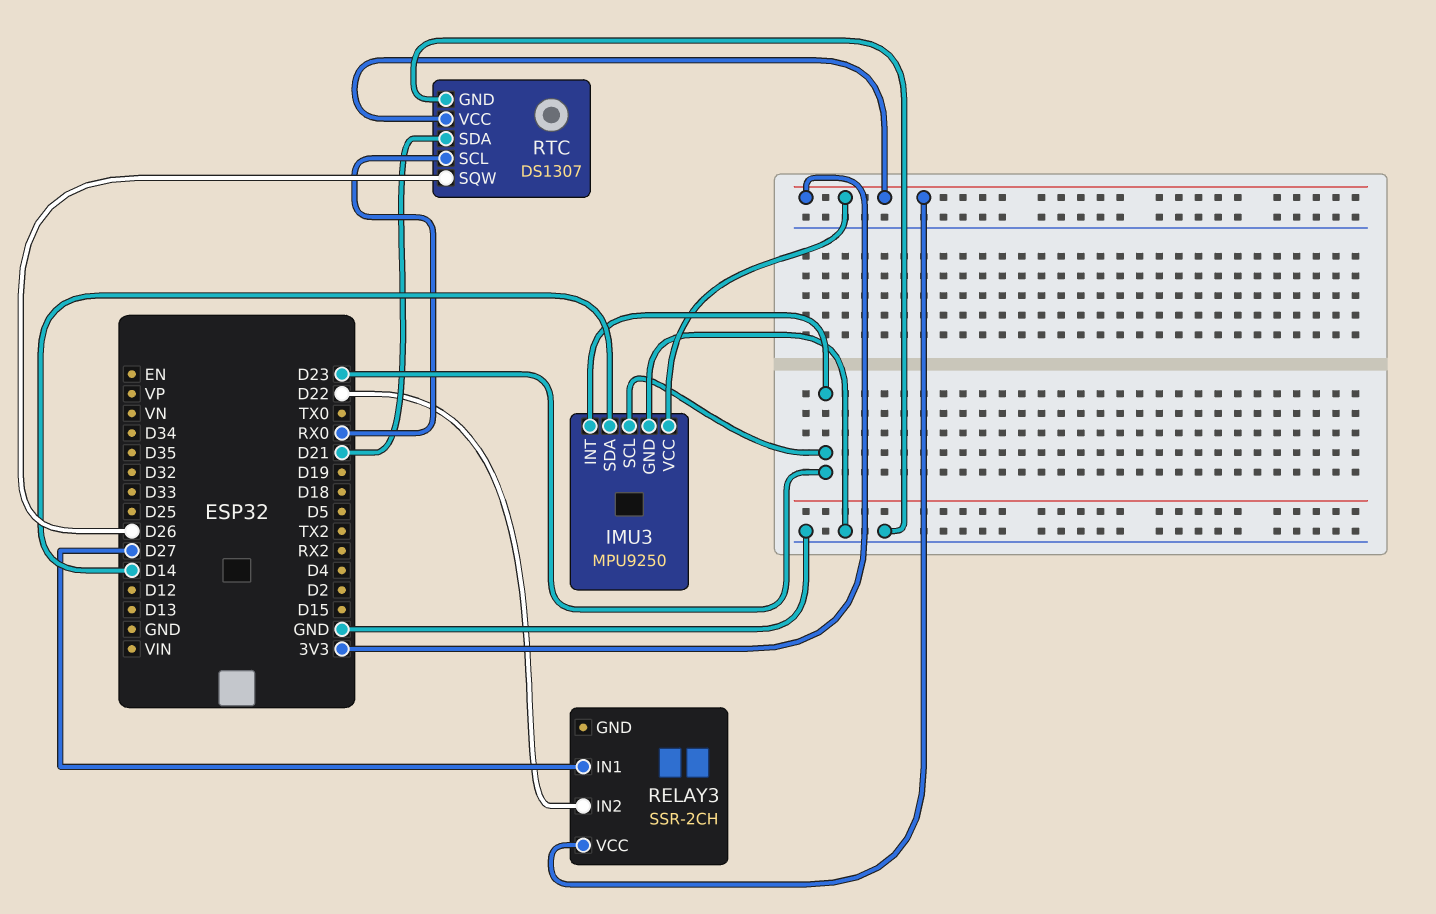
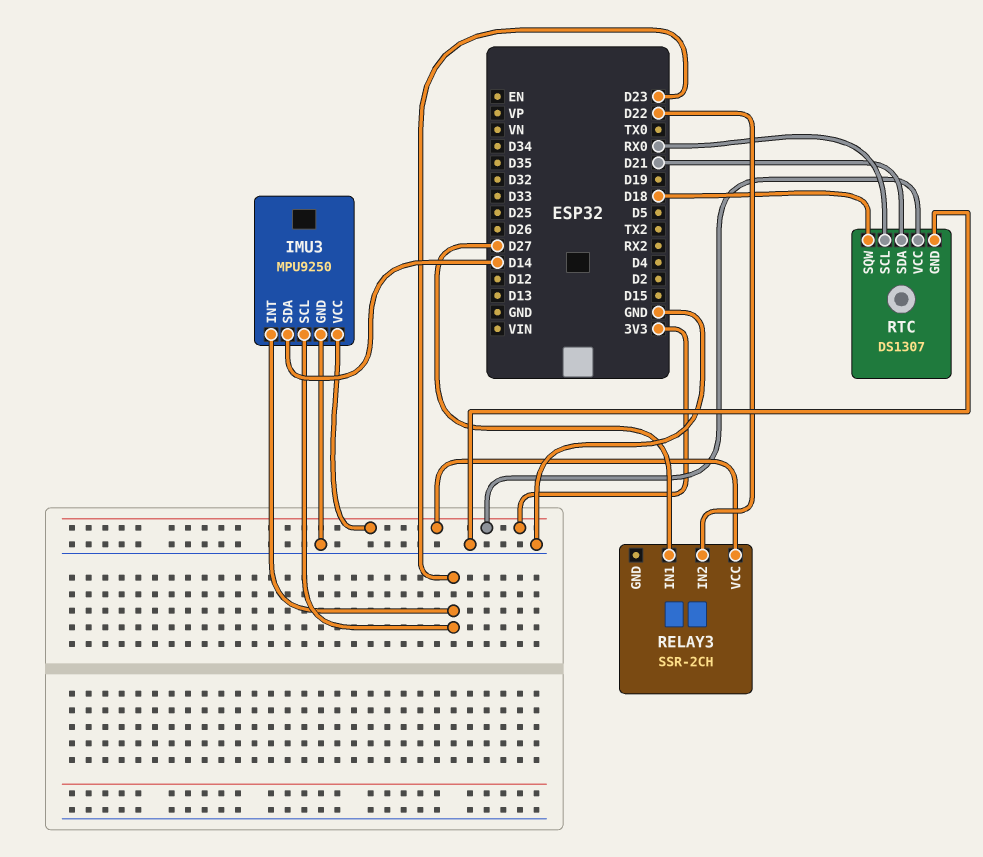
RTC pin SQW: D26 -> D18

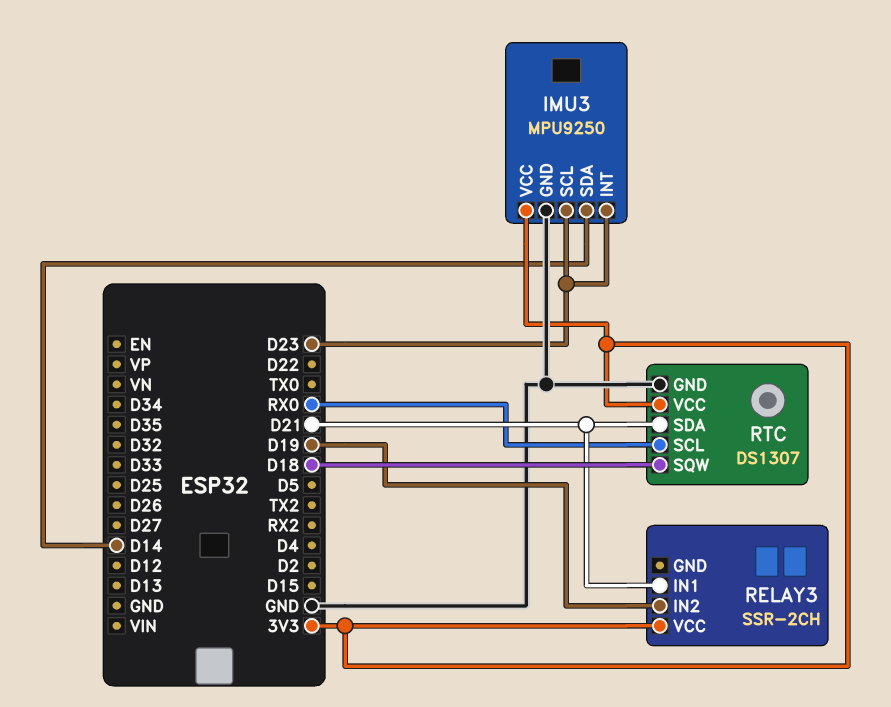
RELAY3 pin IN1: D27 -> D21
RELAY3 pin IN2: D22 -> D19

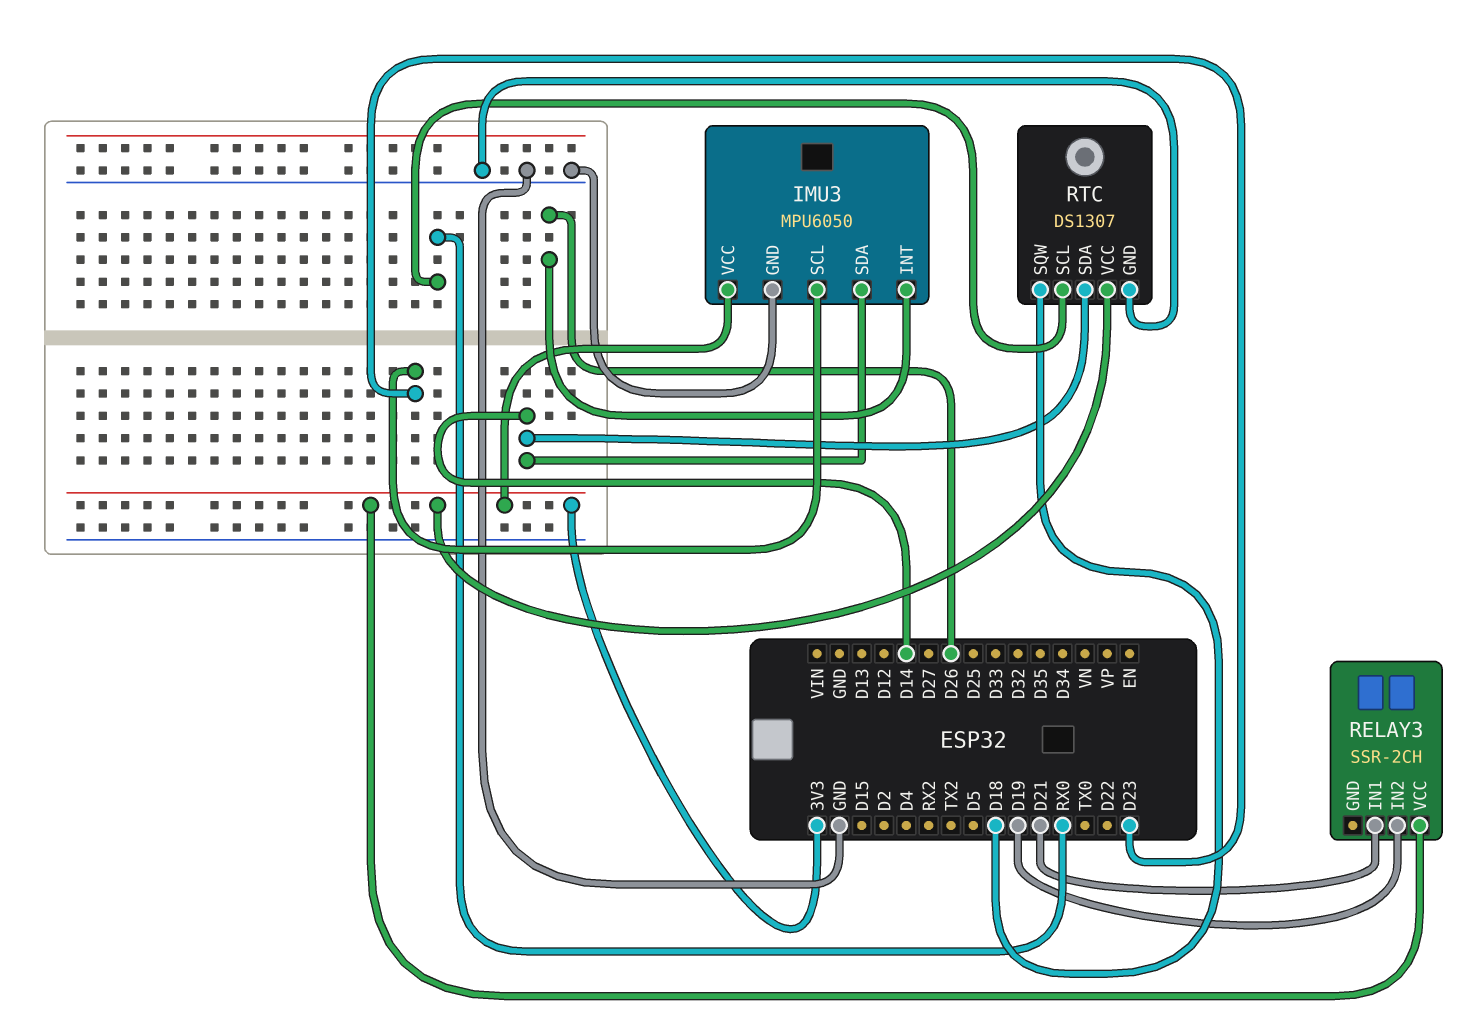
IMU3: MPU9250 -> MPU6050
IMU3 pin INT: D23 -> D26
RTC pin SDA: D21 -> D14

